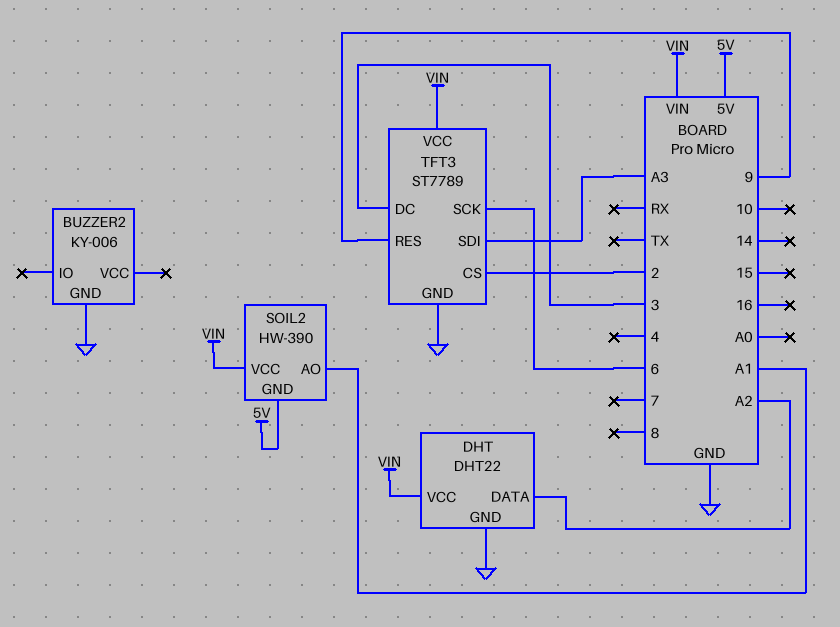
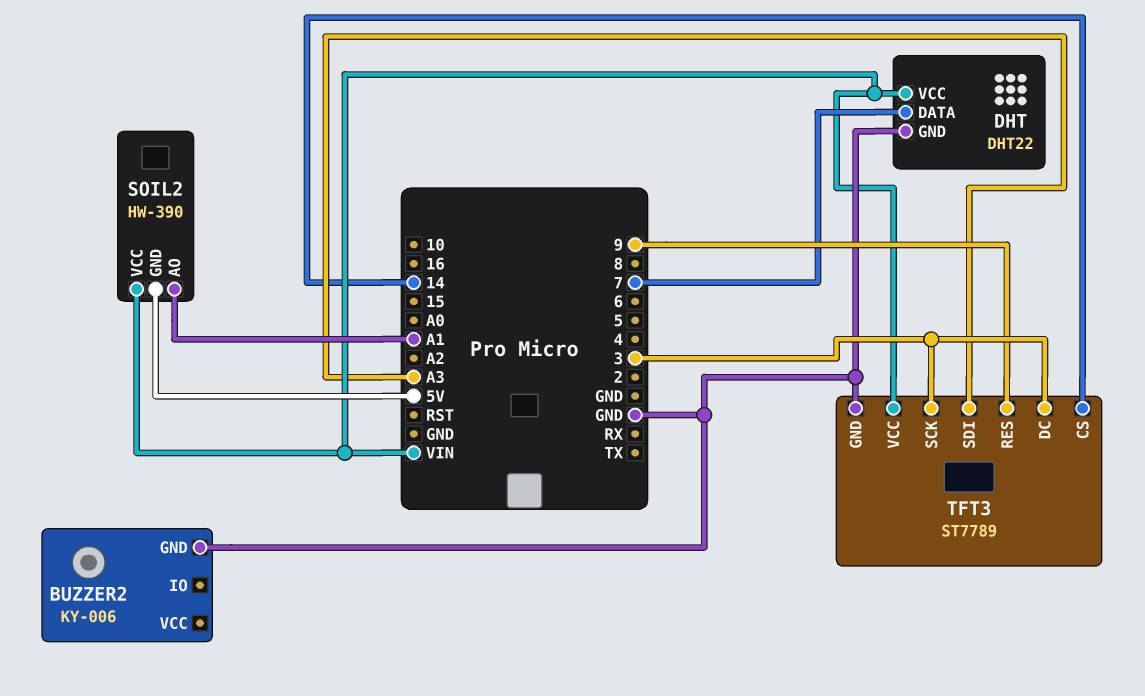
DHT pin DATA: A2 -> 7
TFT3 pin CS: 2 -> 14
TFT3 pin SCK: 6 -> 3

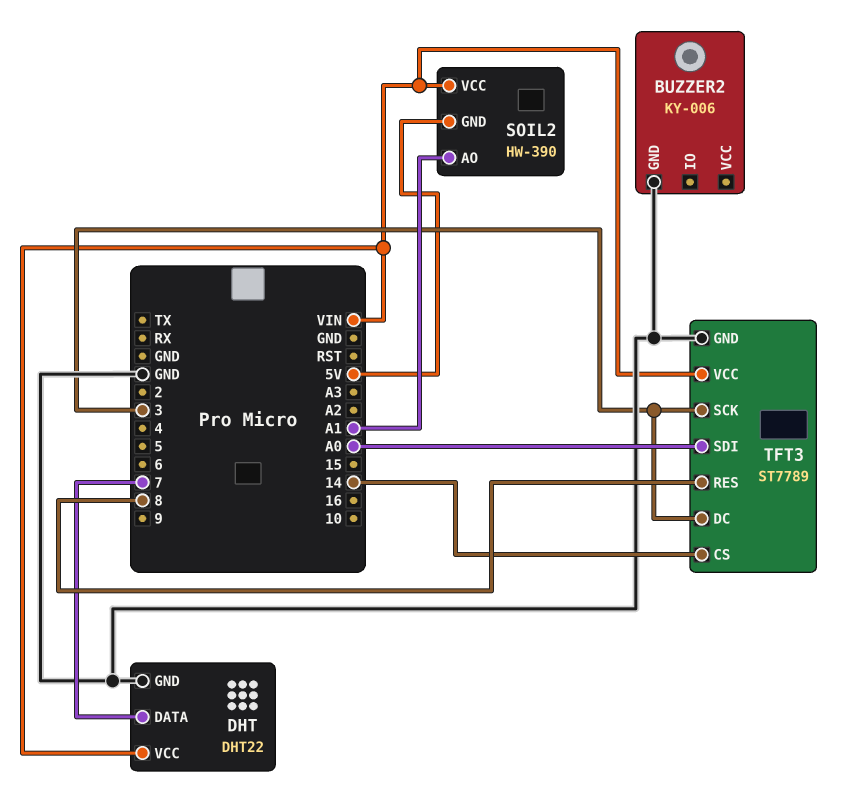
TFT3 pin RES: 9 -> 8
TFT3 pin SDI: A3 -> A0

